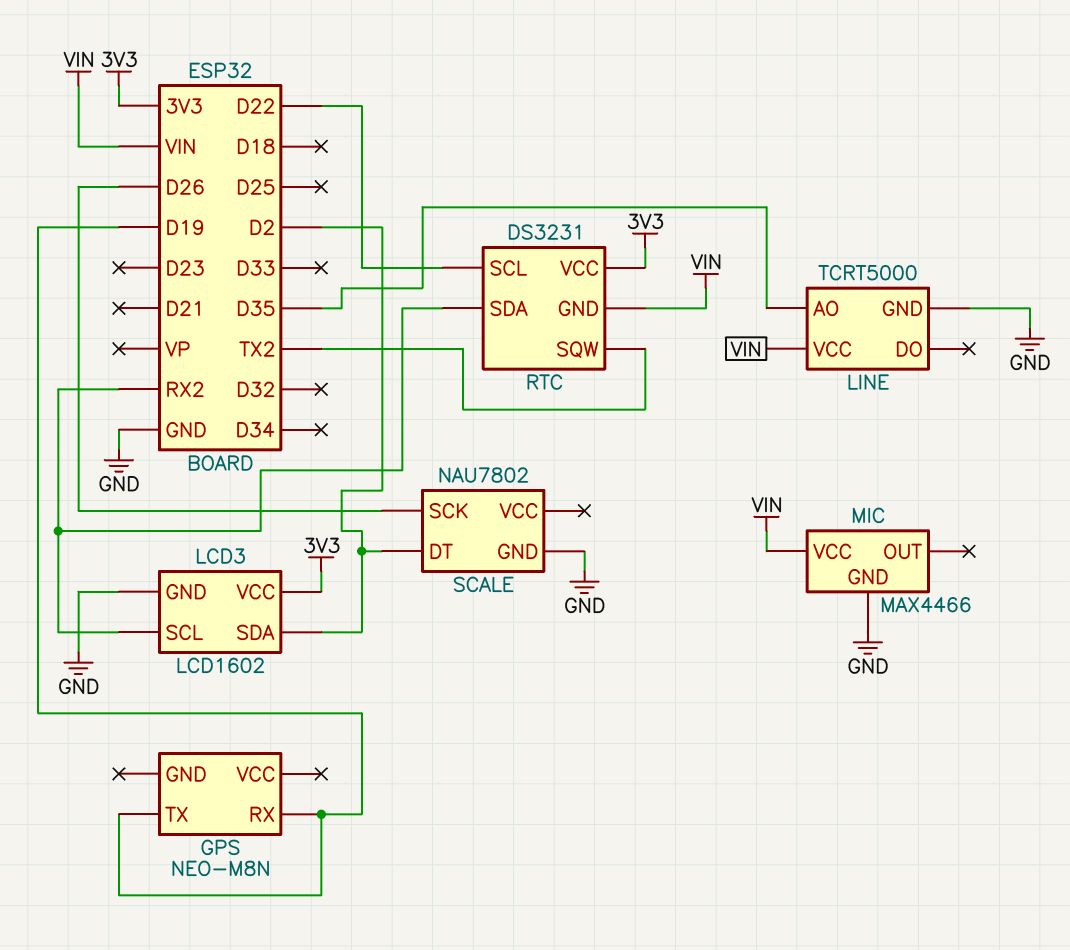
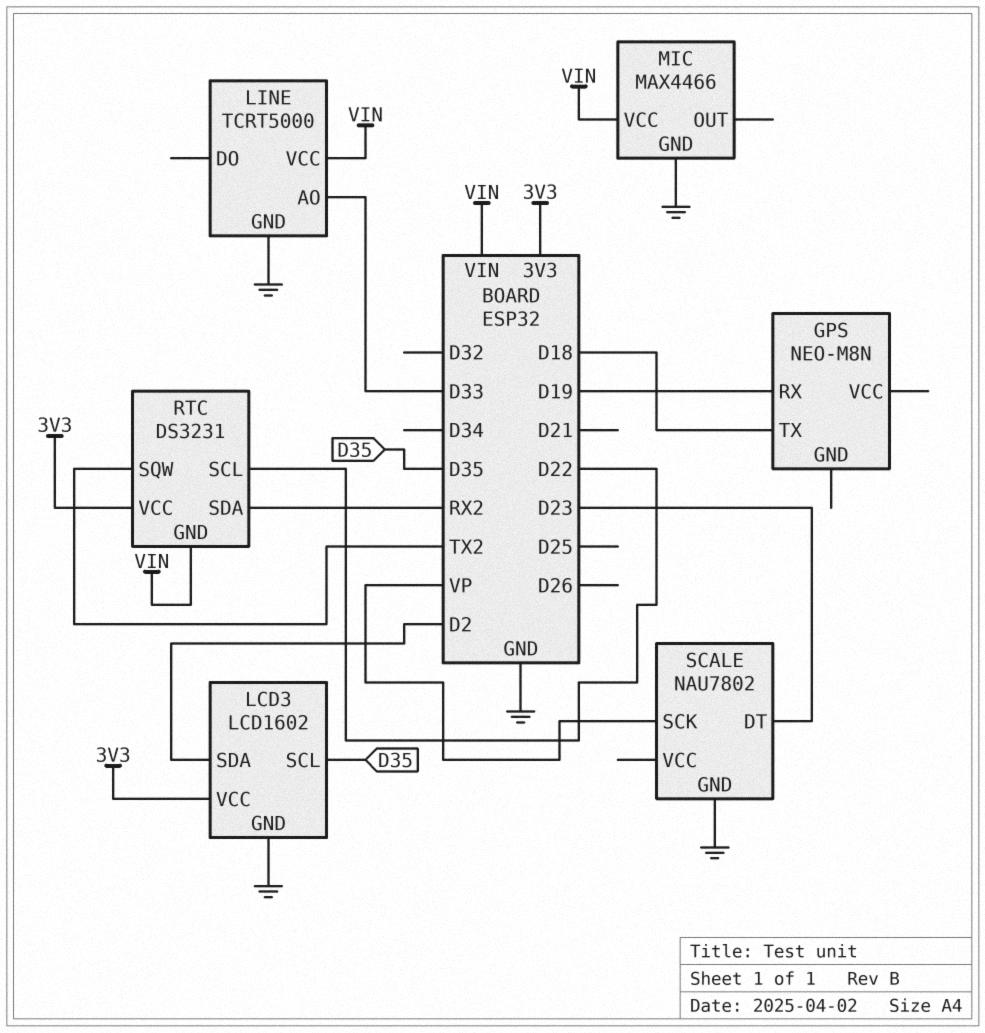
GPS pin TX: D19 -> D18
LCD3 pin SCL: RX2 -> D35
LINE pin AO: D35 -> D33
SCALE pin DT: D2 -> D23
SCALE pin SCK: D26 -> VP

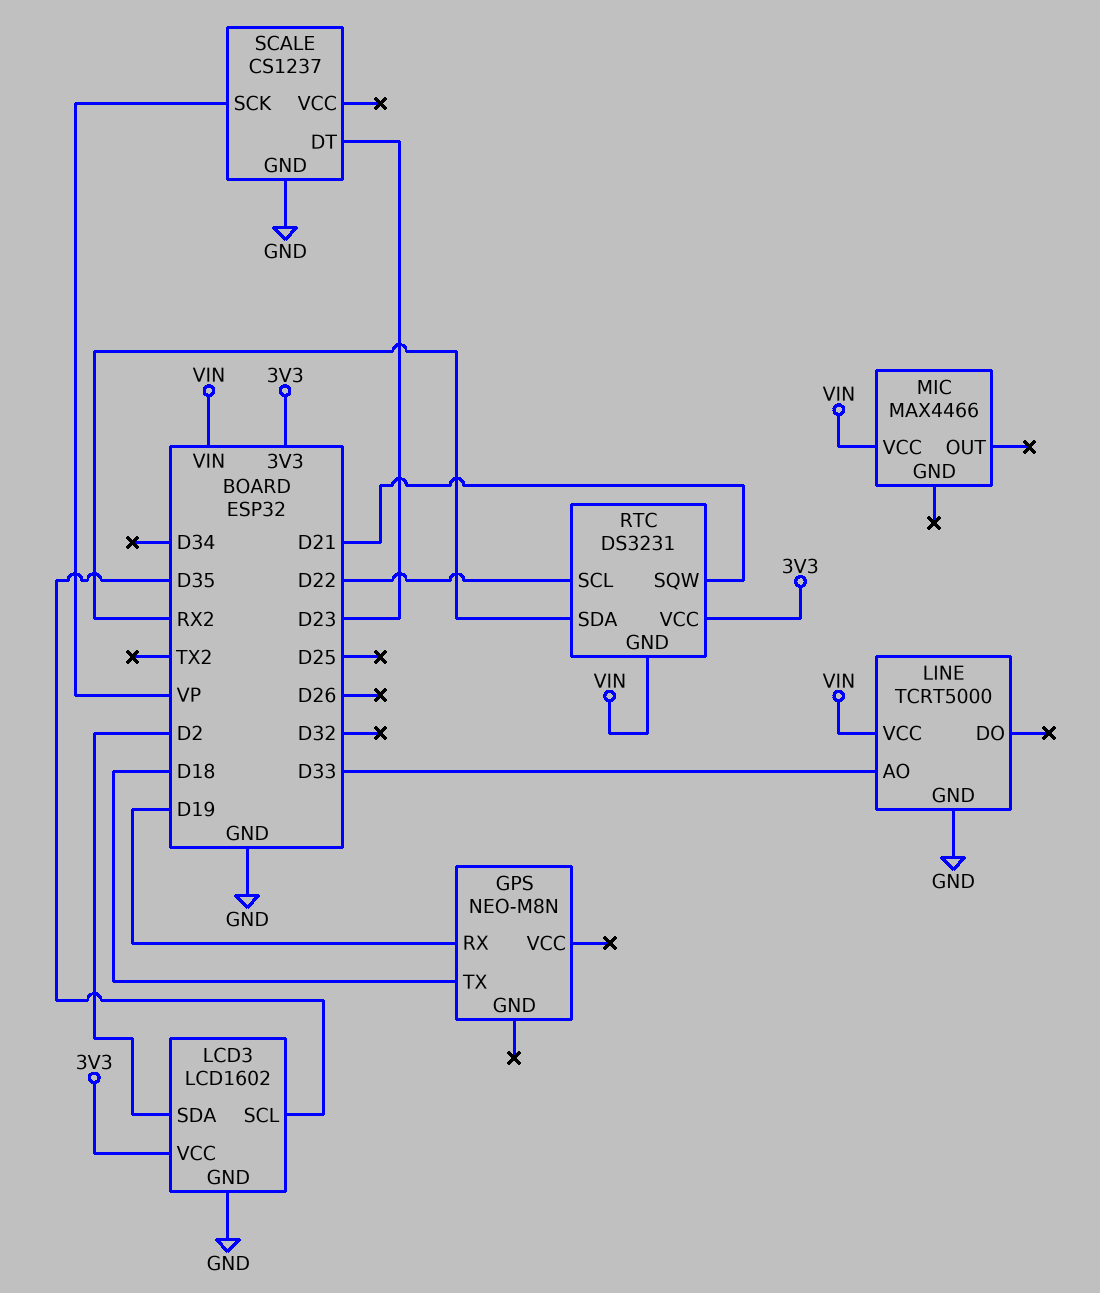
MIC pin GND: GND -> none
RTC pin SQW: TX2 -> D21
SCALE: NAU7802 -> CS1237

